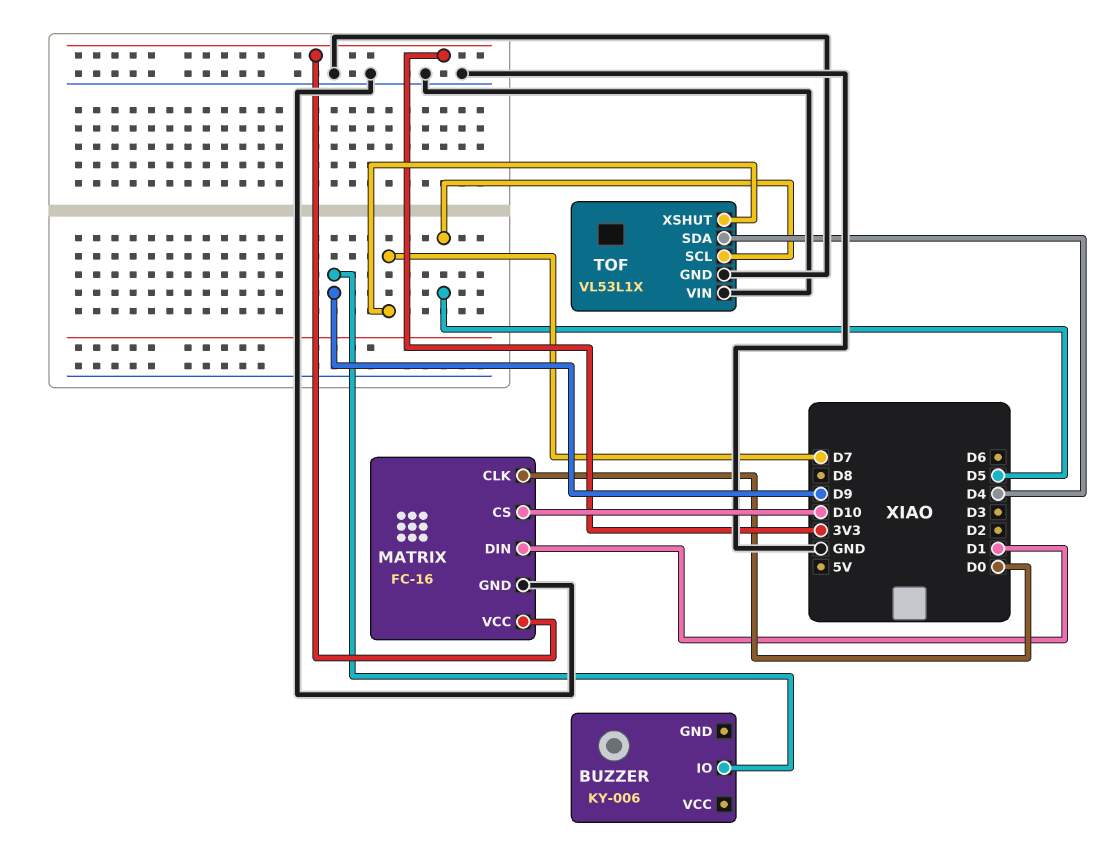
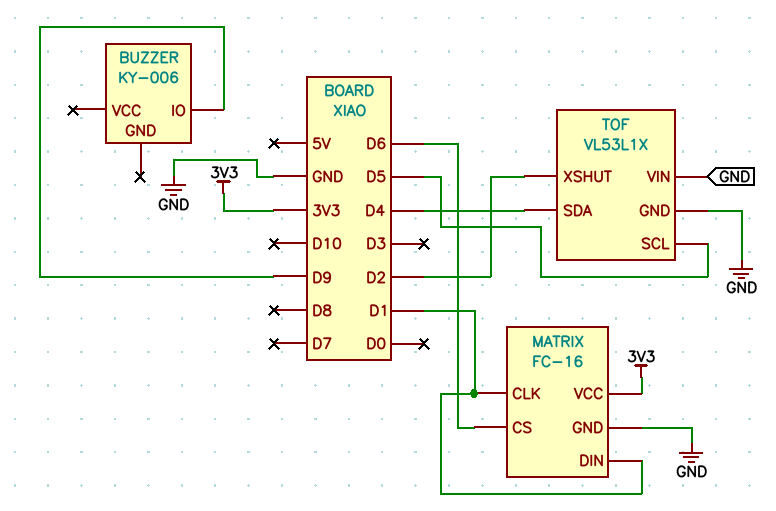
MATRIX pin CLK: D0 -> D1
MATRIX pin CS: D10 -> D6
TOF pin XSHUT: D7 -> D2

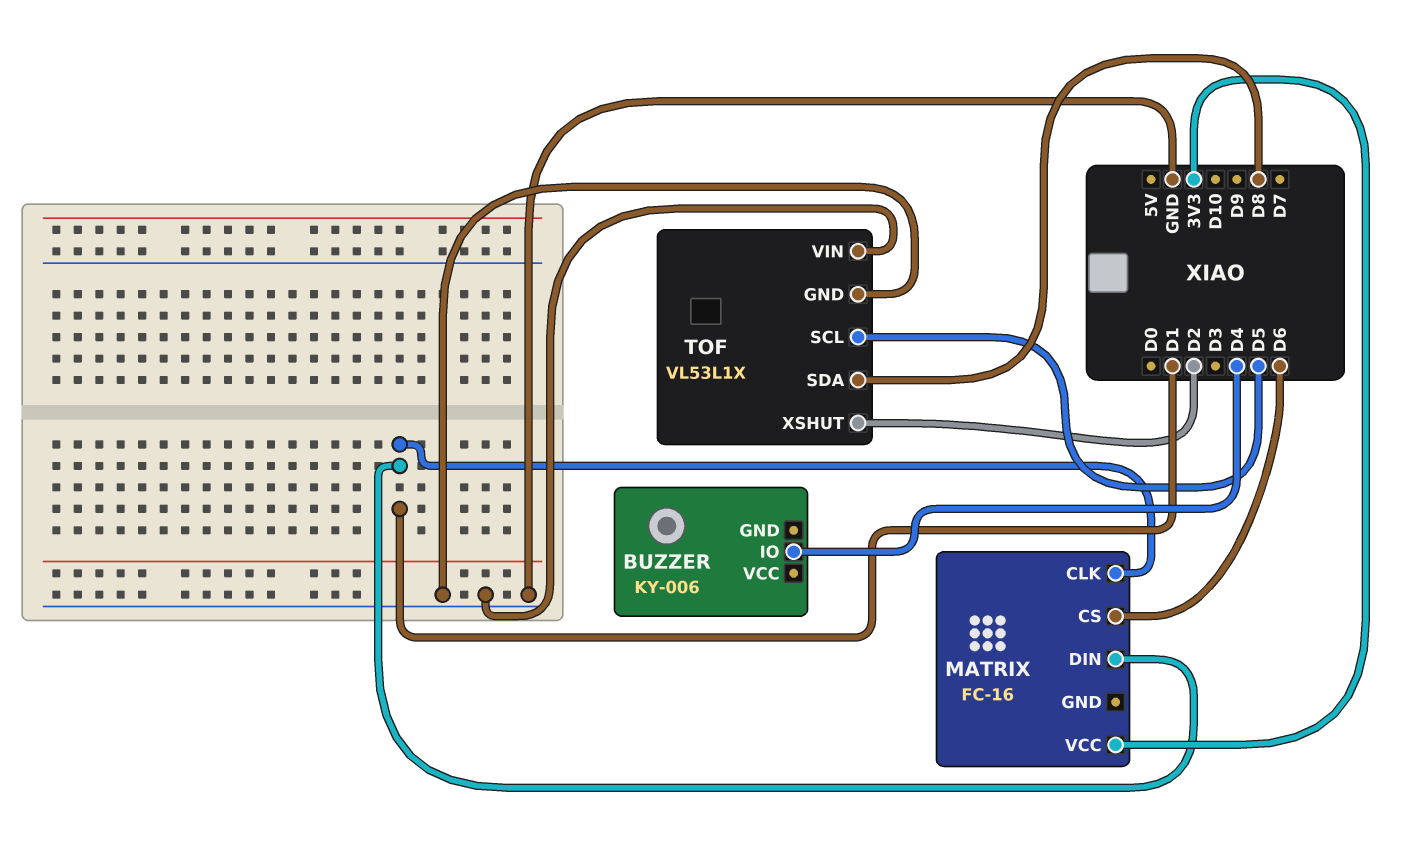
BUZZER pin IO: D9 -> D4
MATRIX pin GND: GND -> none
TOF pin SDA: D4 -> D8

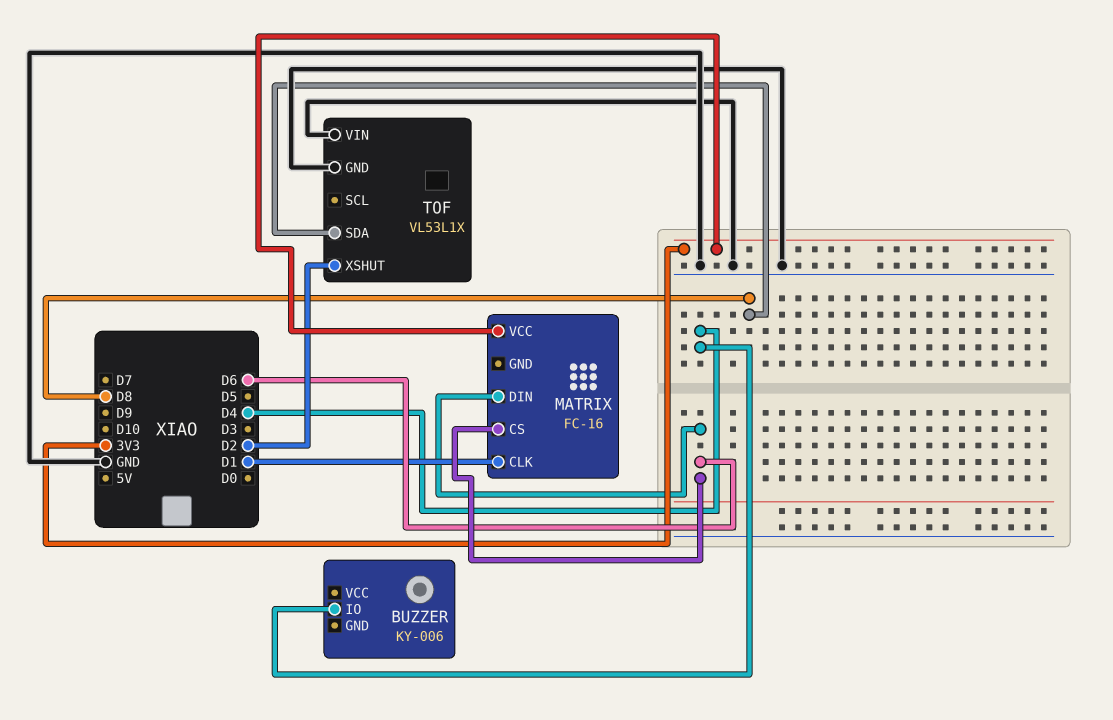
MATRIX pin DIN: D1 -> D6
TOF pin SCL: D5 -> none

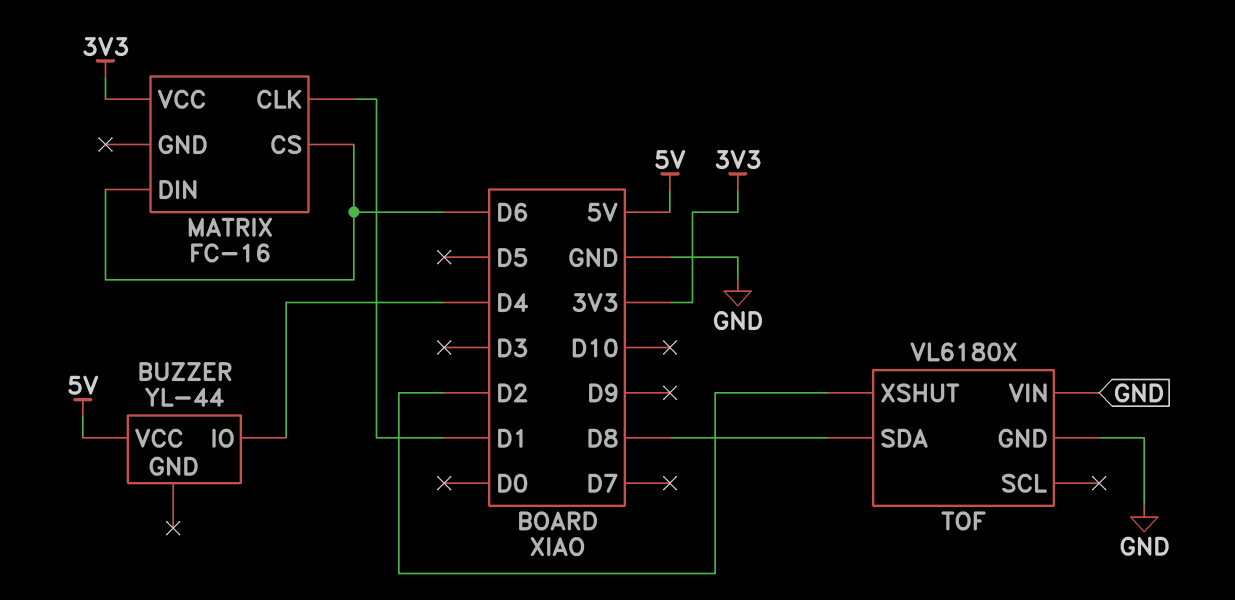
BUZZER: KY-006 -> YL-44
BUZZER pin VCC: none -> 5V
TOF: VL53L1X -> VL6180X

